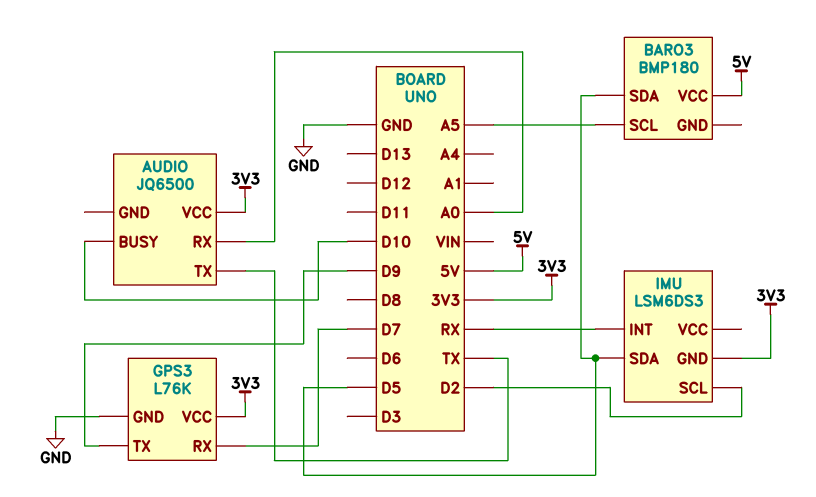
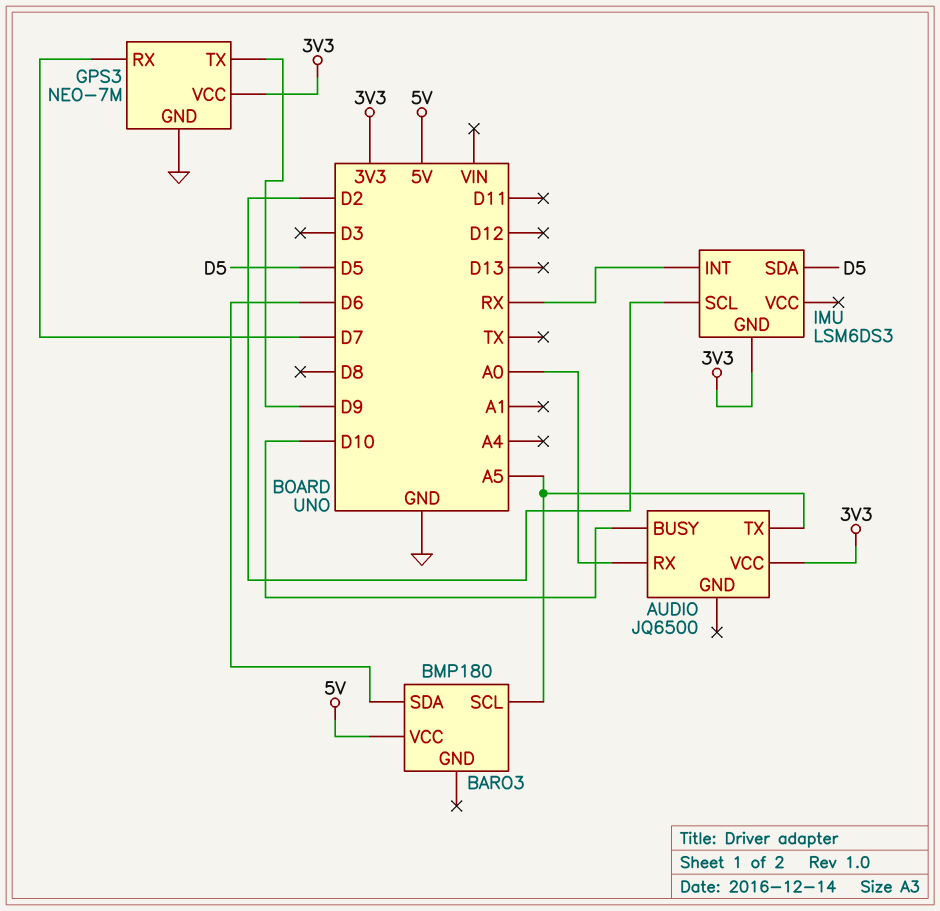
AUDIO pin TX: TX -> A5
BARO3 pin SDA: D5 -> D6
GPS3: L76K -> NEO-7M

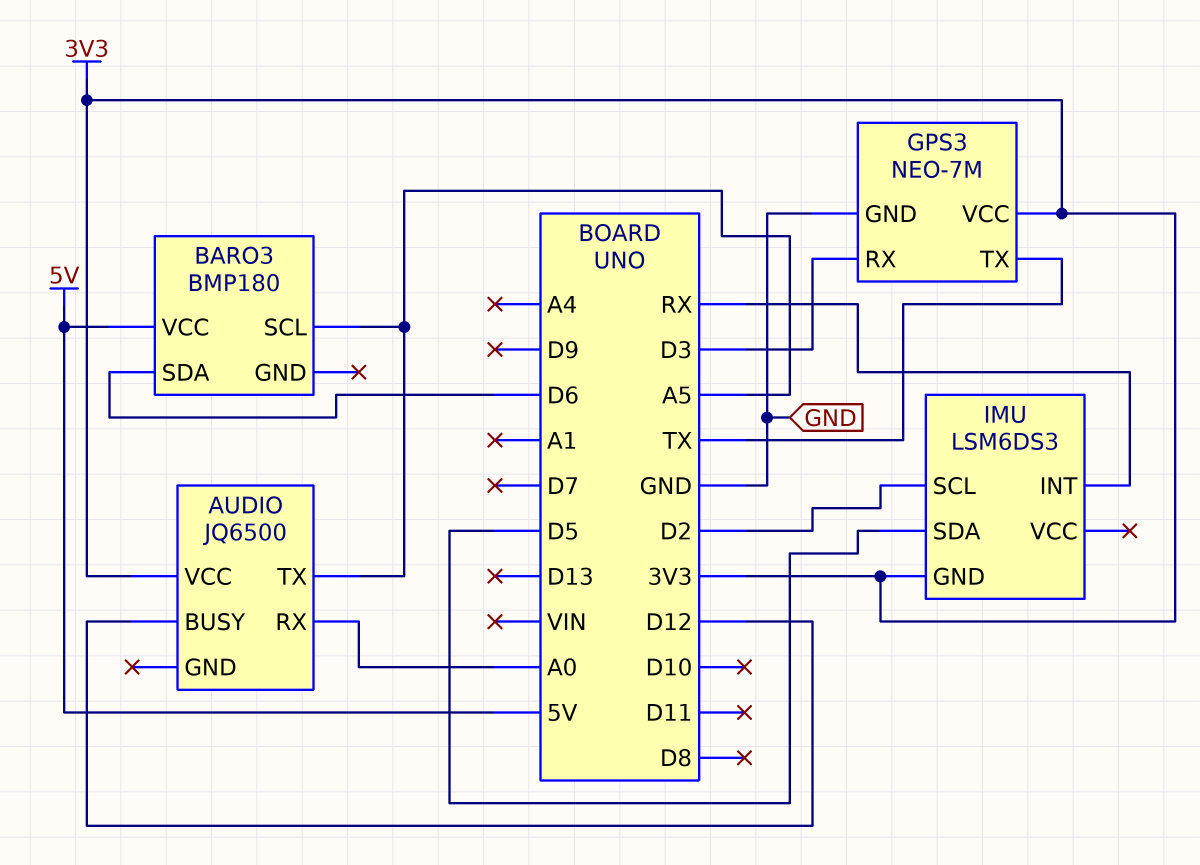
AUDIO pin BUSY: D10 -> D12
GPS3 pin RX: D7 -> D3
GPS3 pin TX: D9 -> TX

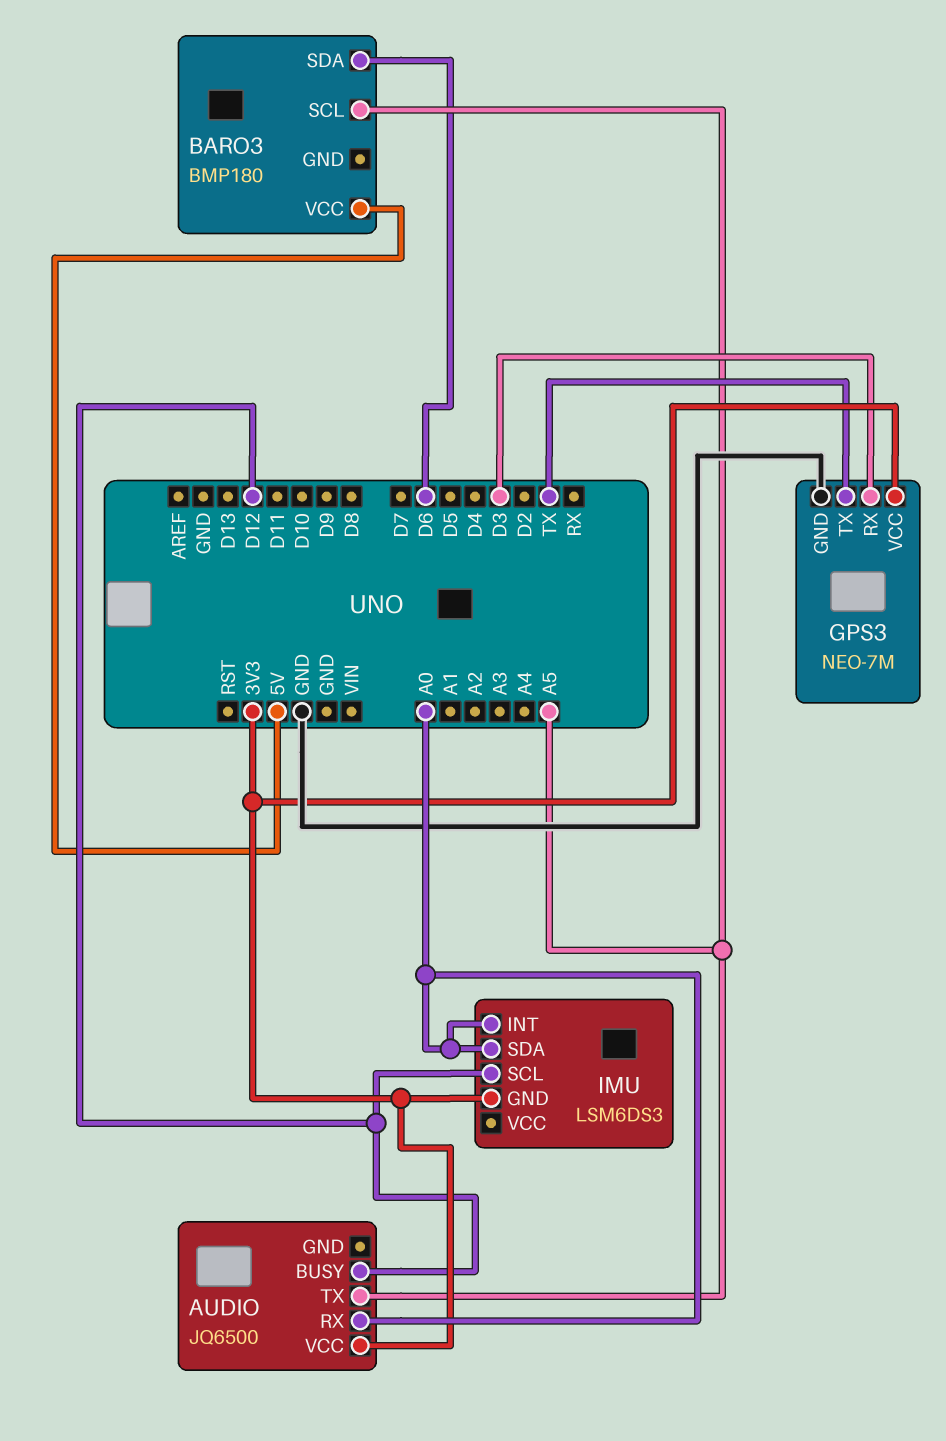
IMU pin INT: RX -> A0
IMU pin SCL: D2 -> D12
IMU pin SDA: D5 -> A0

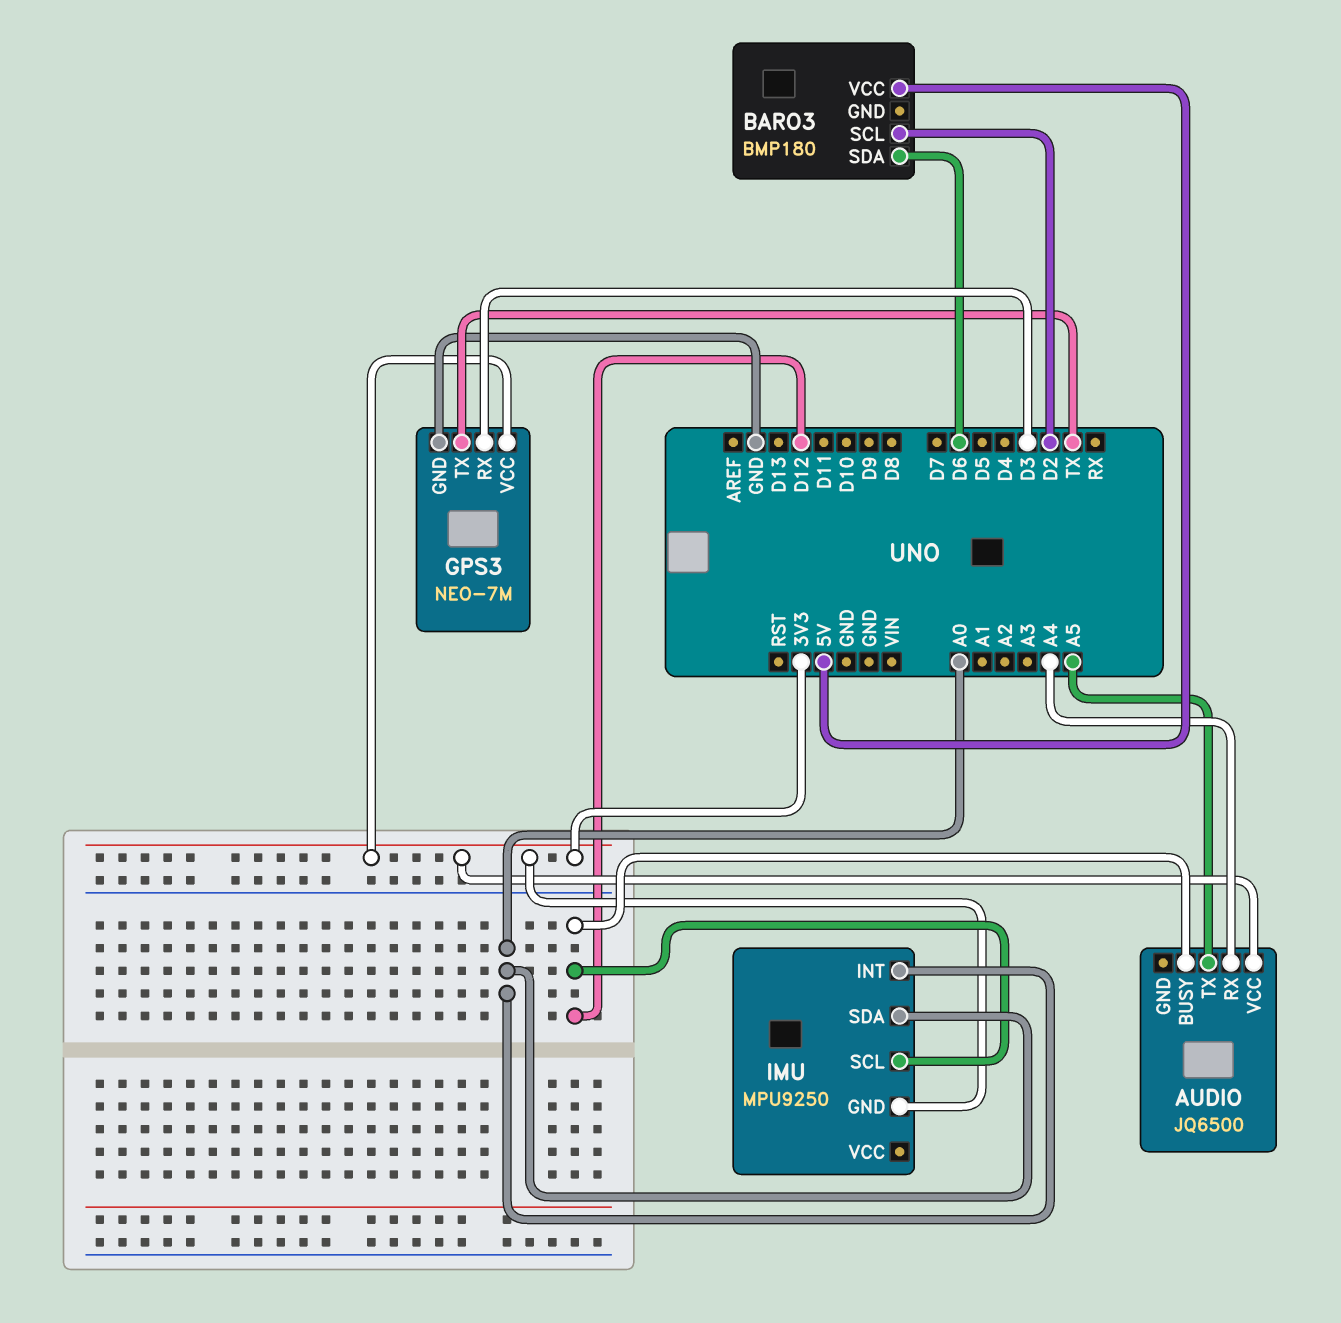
AUDIO pin RX: A0 -> A4
BARO3 pin SCL: A5 -> D2
IMU: LSM6DS3 -> MPU9250

